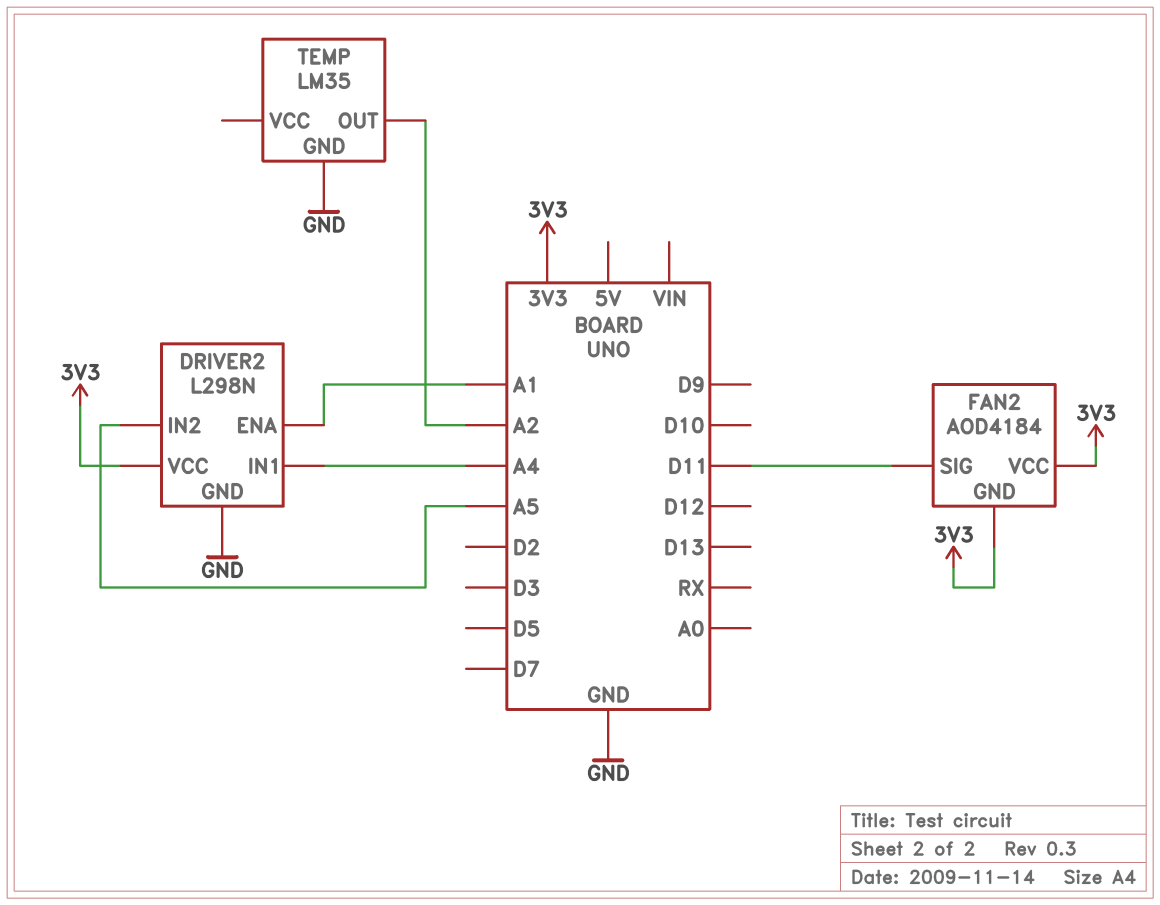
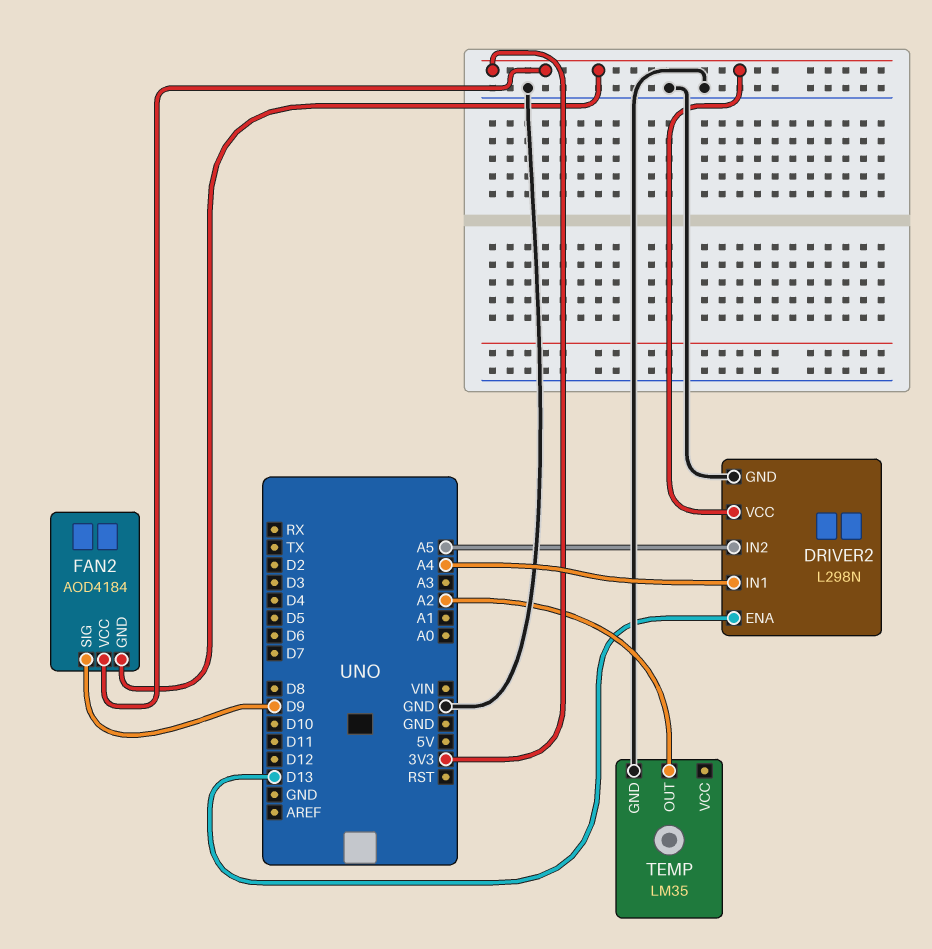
DRIVER2 pin ENA: A1 -> D13
FAN2 pin SIG: D11 -> D9

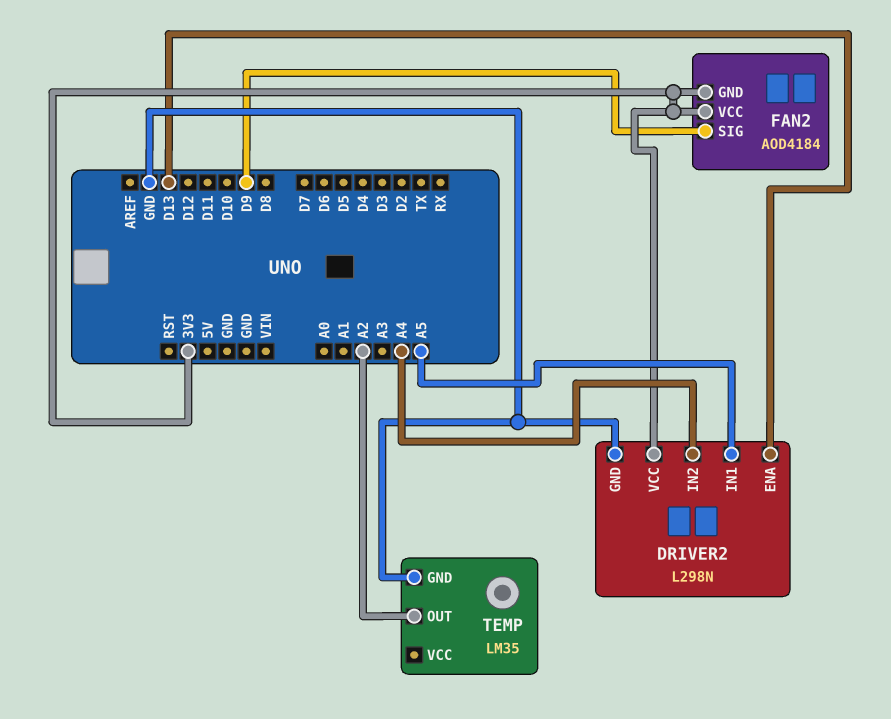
DRIVER2 pin IN1: A4 -> A5
DRIVER2 pin IN2: A5 -> A4

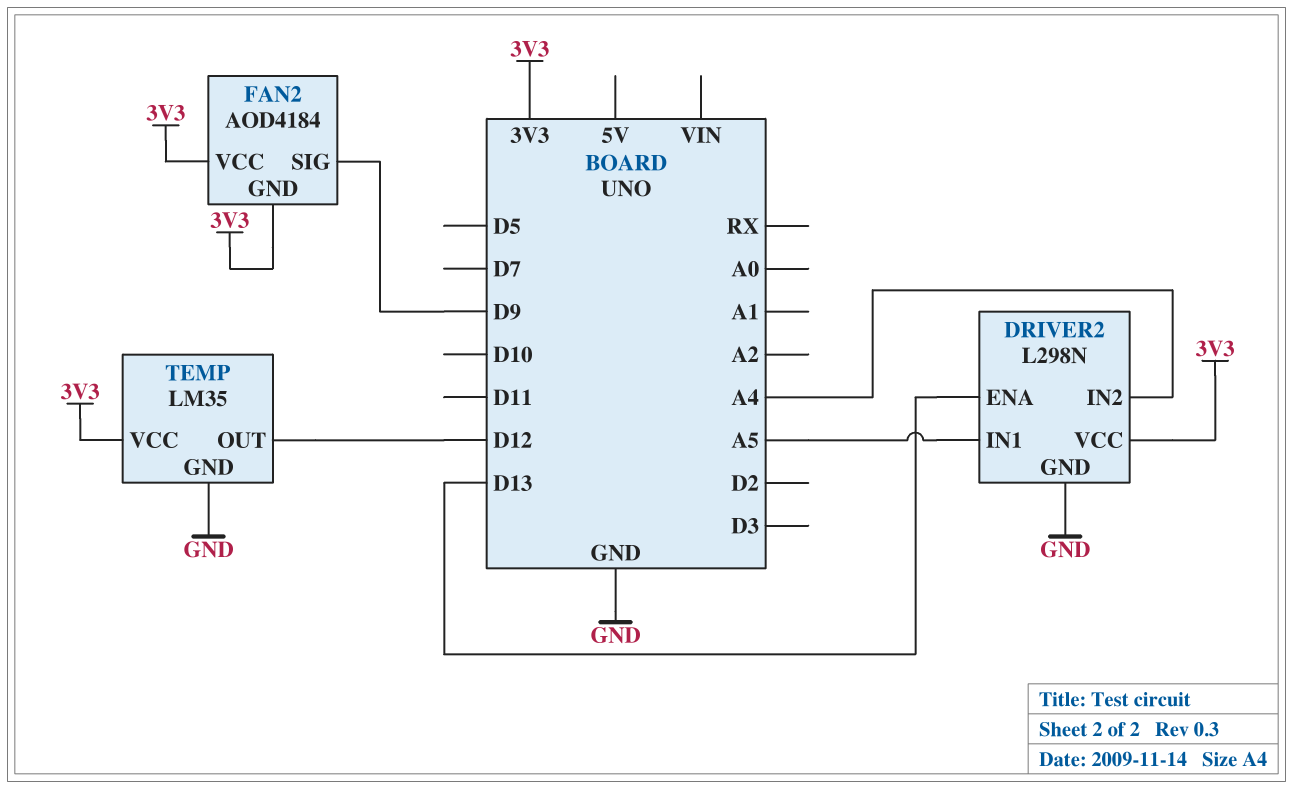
TEMP pin OUT: A2 -> D12
TEMP pin VCC: none -> 3V3

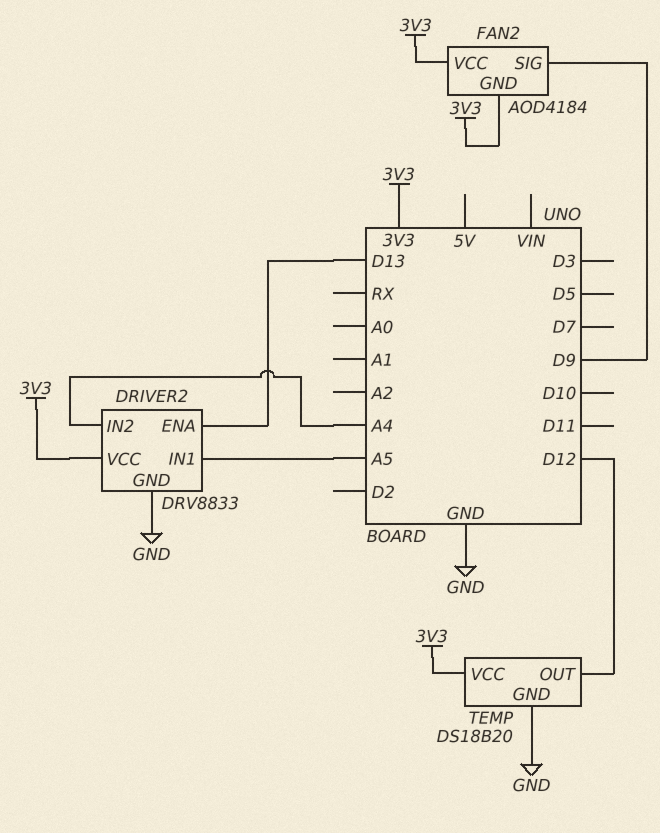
DRIVER2: L298N -> DRV8833
TEMP: LM35 -> DS18B20

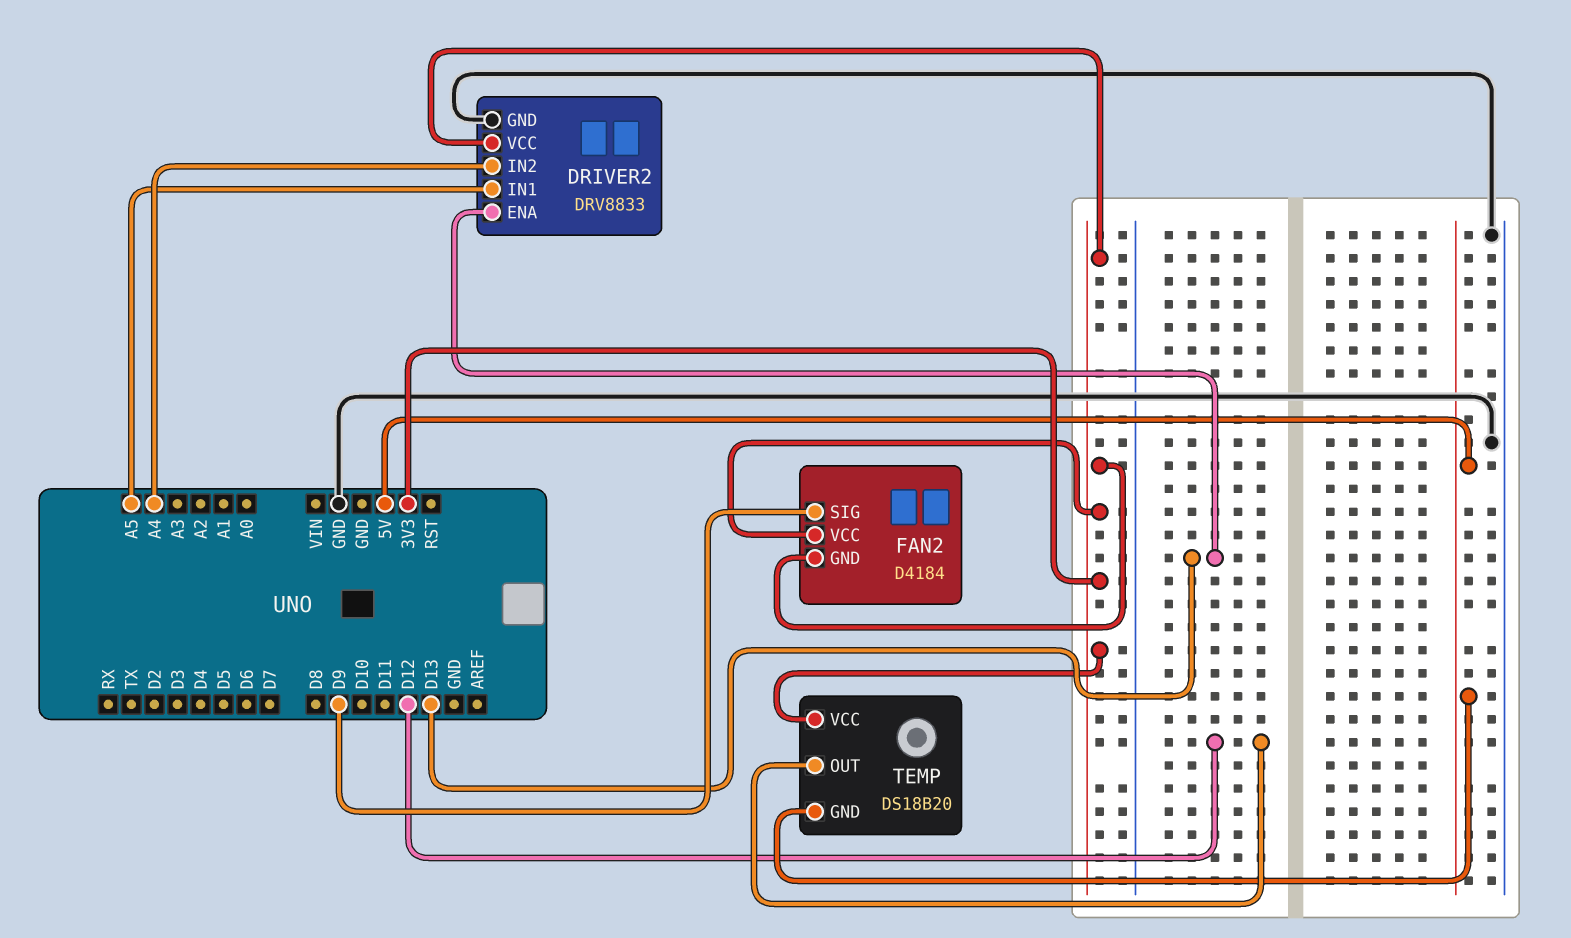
FAN2: AOD4184 -> D4184
TEMP pin GND: GND -> 5V

